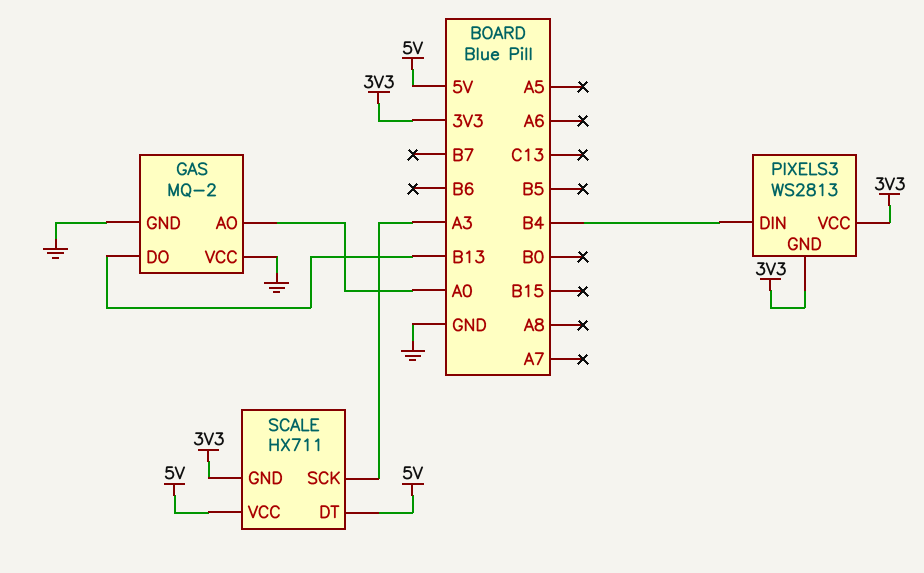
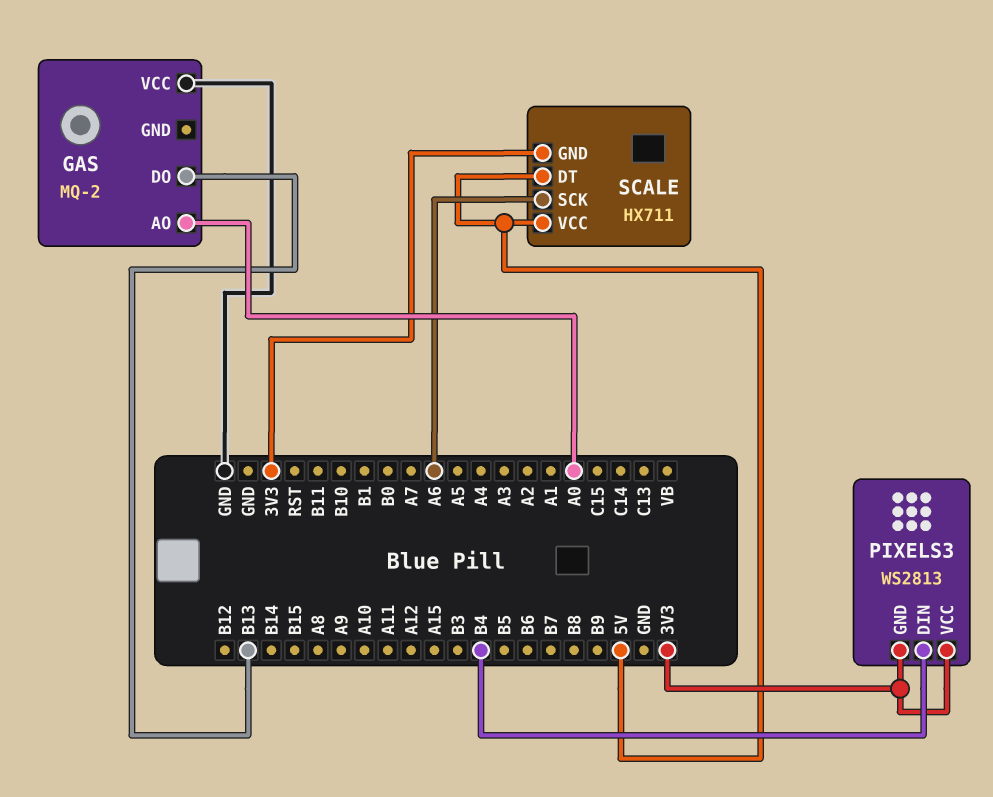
GAS pin GND: GND -> none
SCALE pin SCK: A3 -> A6

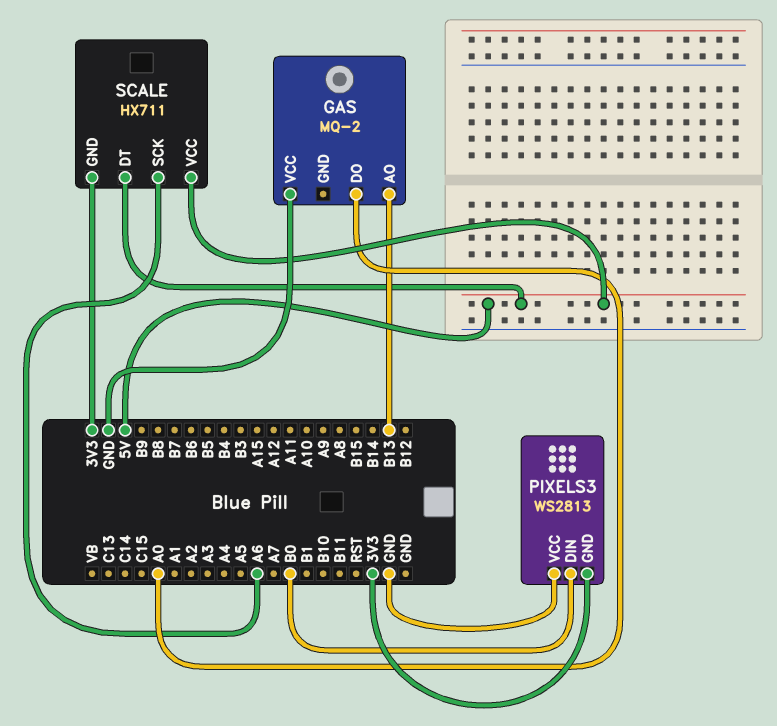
GAS pin AO: A0 -> B13
GAS pin DO: B13 -> A0
PIXELS3 pin DIN: B4 -> B0
PIXELS3 pin VCC: 3V3 -> GND

